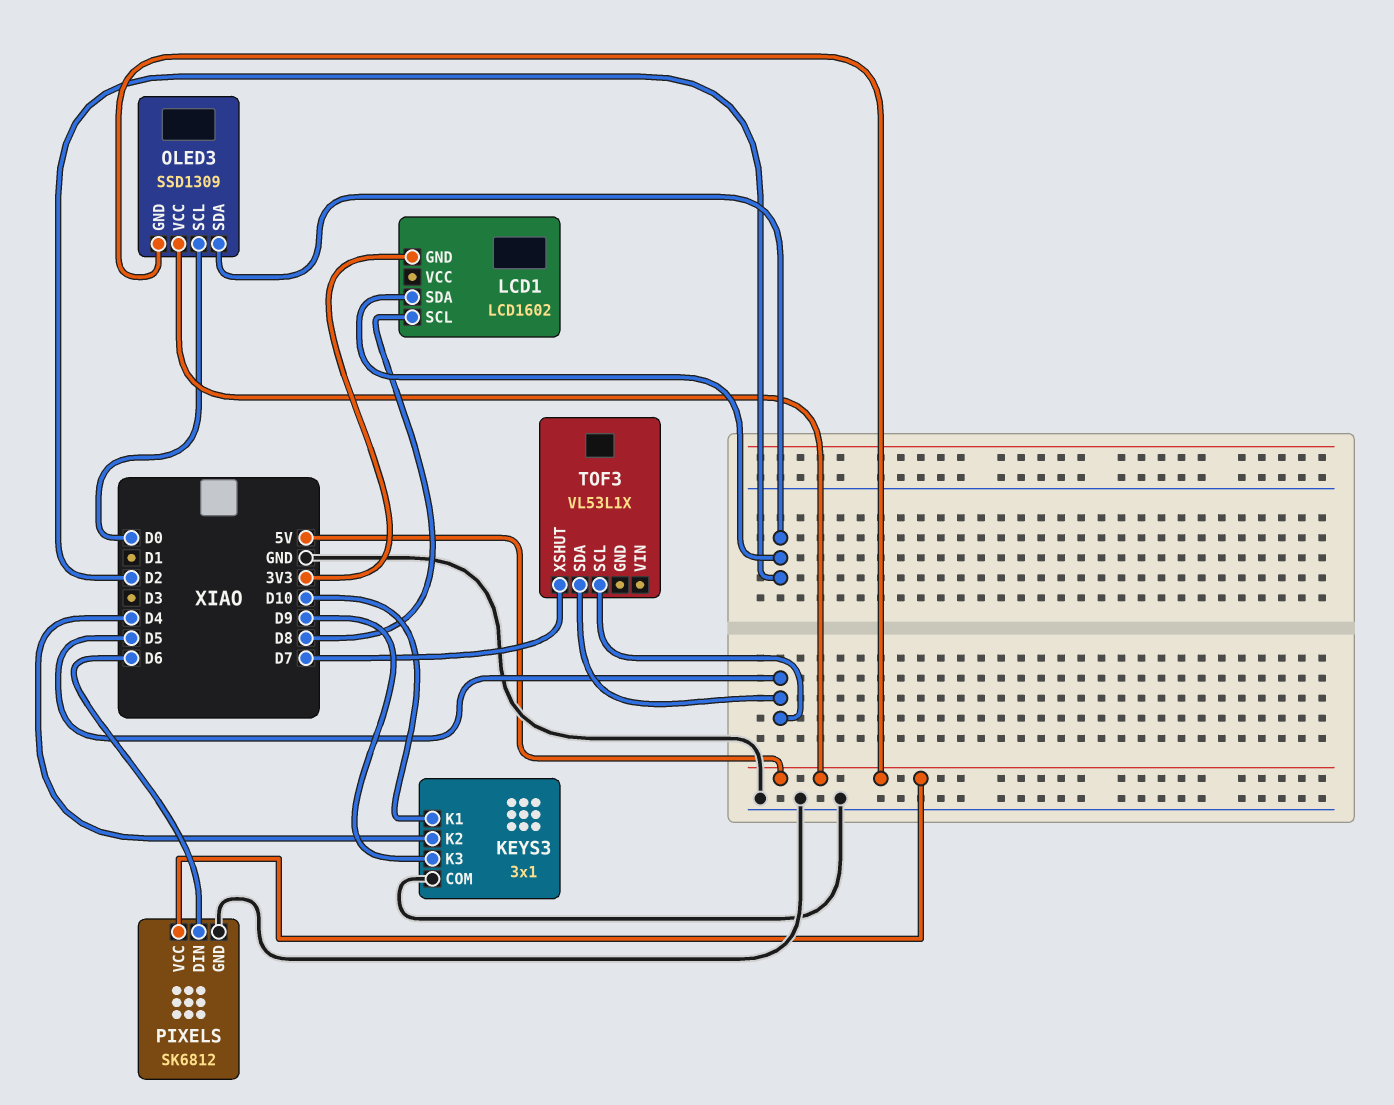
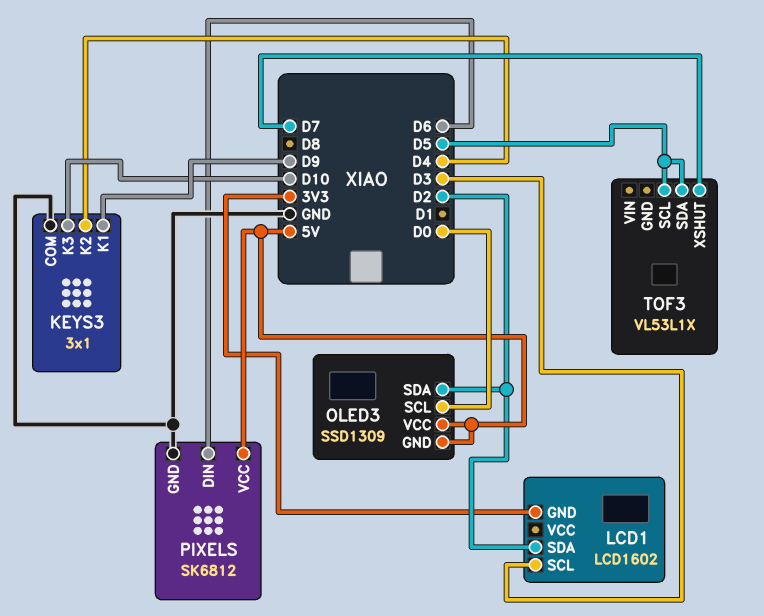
KEYS3 pin K1: D10 -> D9
KEYS3 pin K3: D9 -> D10
LCD1 pin SCL: D8 -> D3

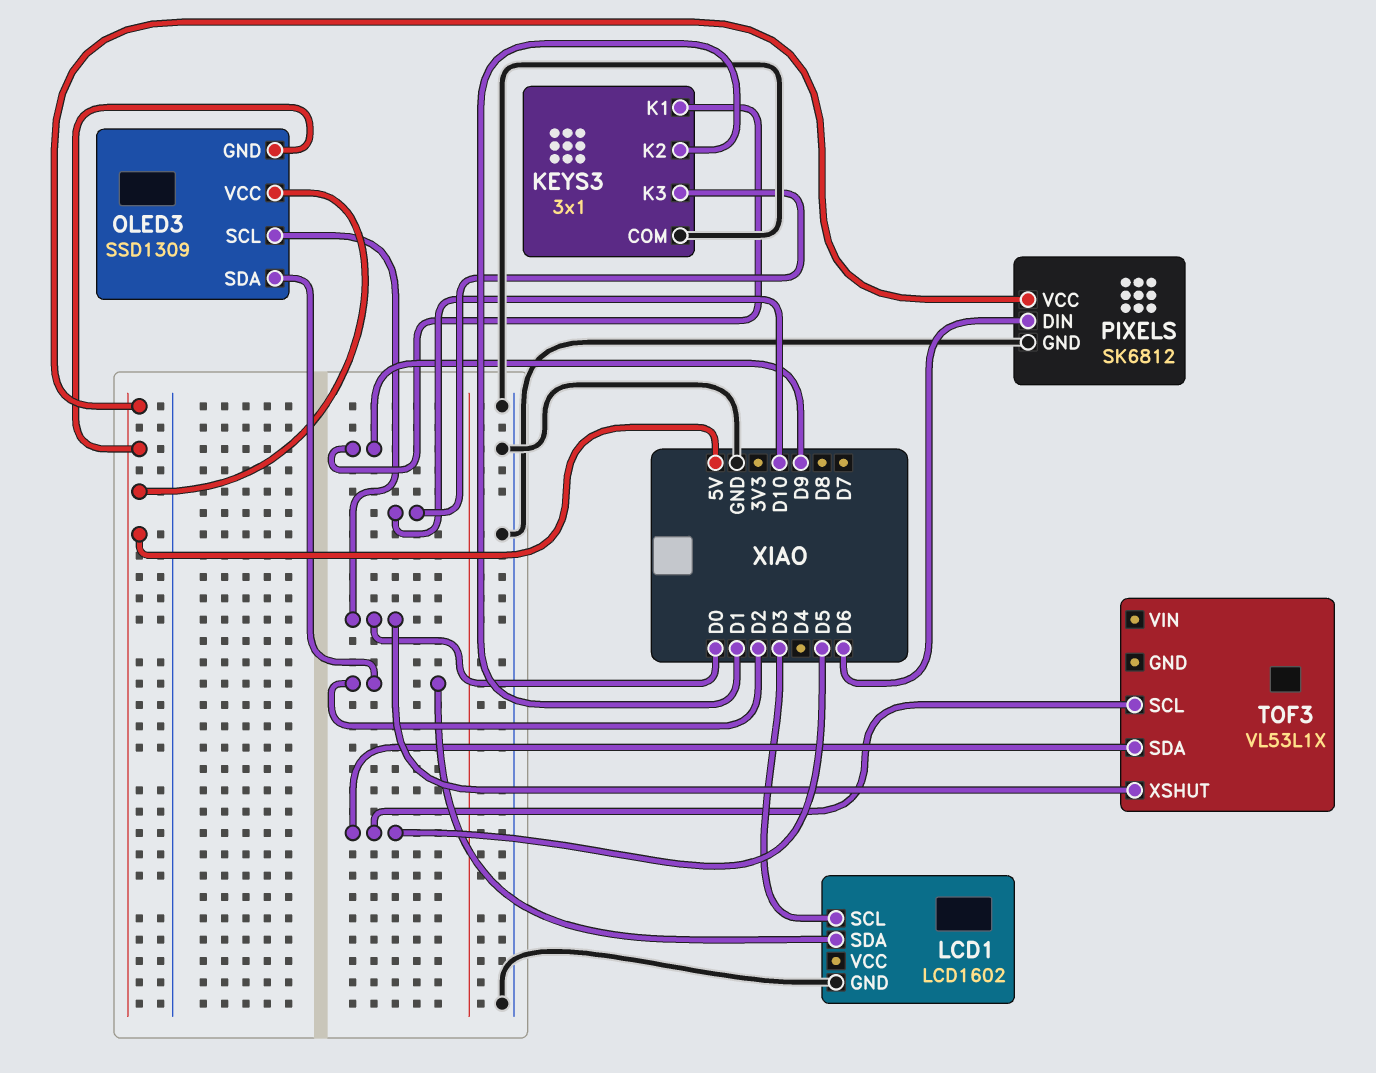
KEYS3 pin K2: D4 -> D1
LCD1 pin GND: 3V3 -> GND
TOF3 pin XSHUT: D7 -> D0

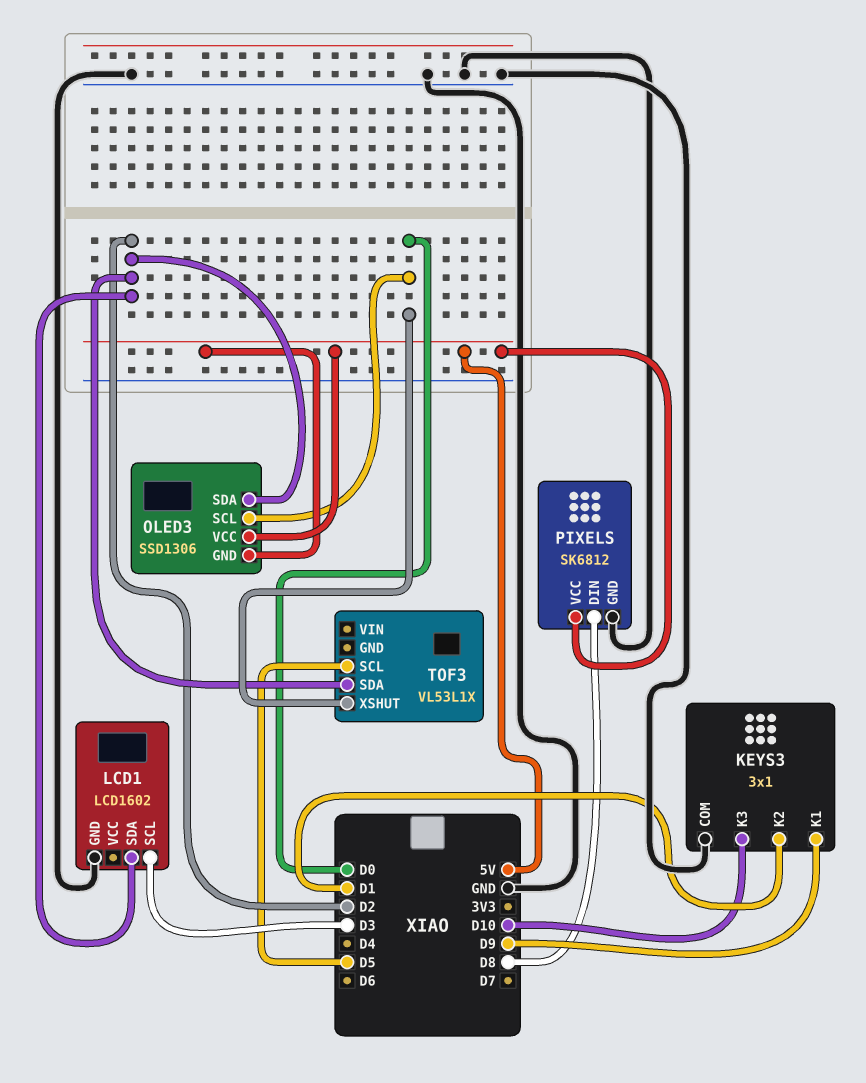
OLED3: SSD1309 -> SSD1306
PIXELS pin DIN: D6 -> D8
TOF3 pin SDA: D5 -> D2

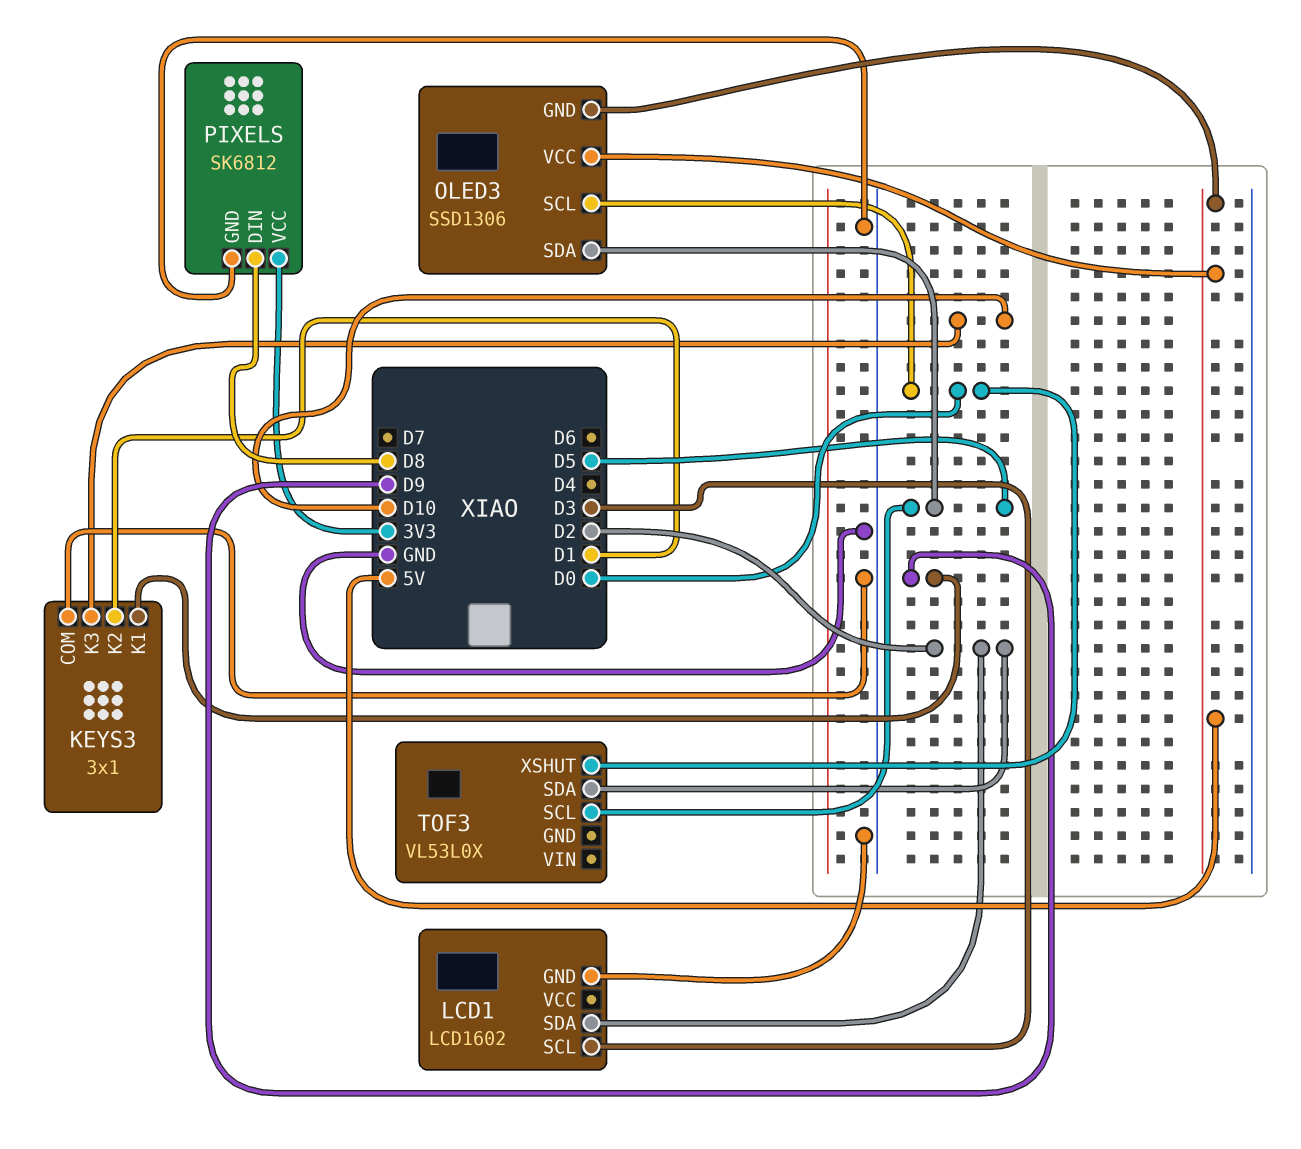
OLED3 pin SDA: D2 -> D5
PIXELS pin VCC: 5V -> 3V3
TOF3: VL53L1X -> VL53L0X

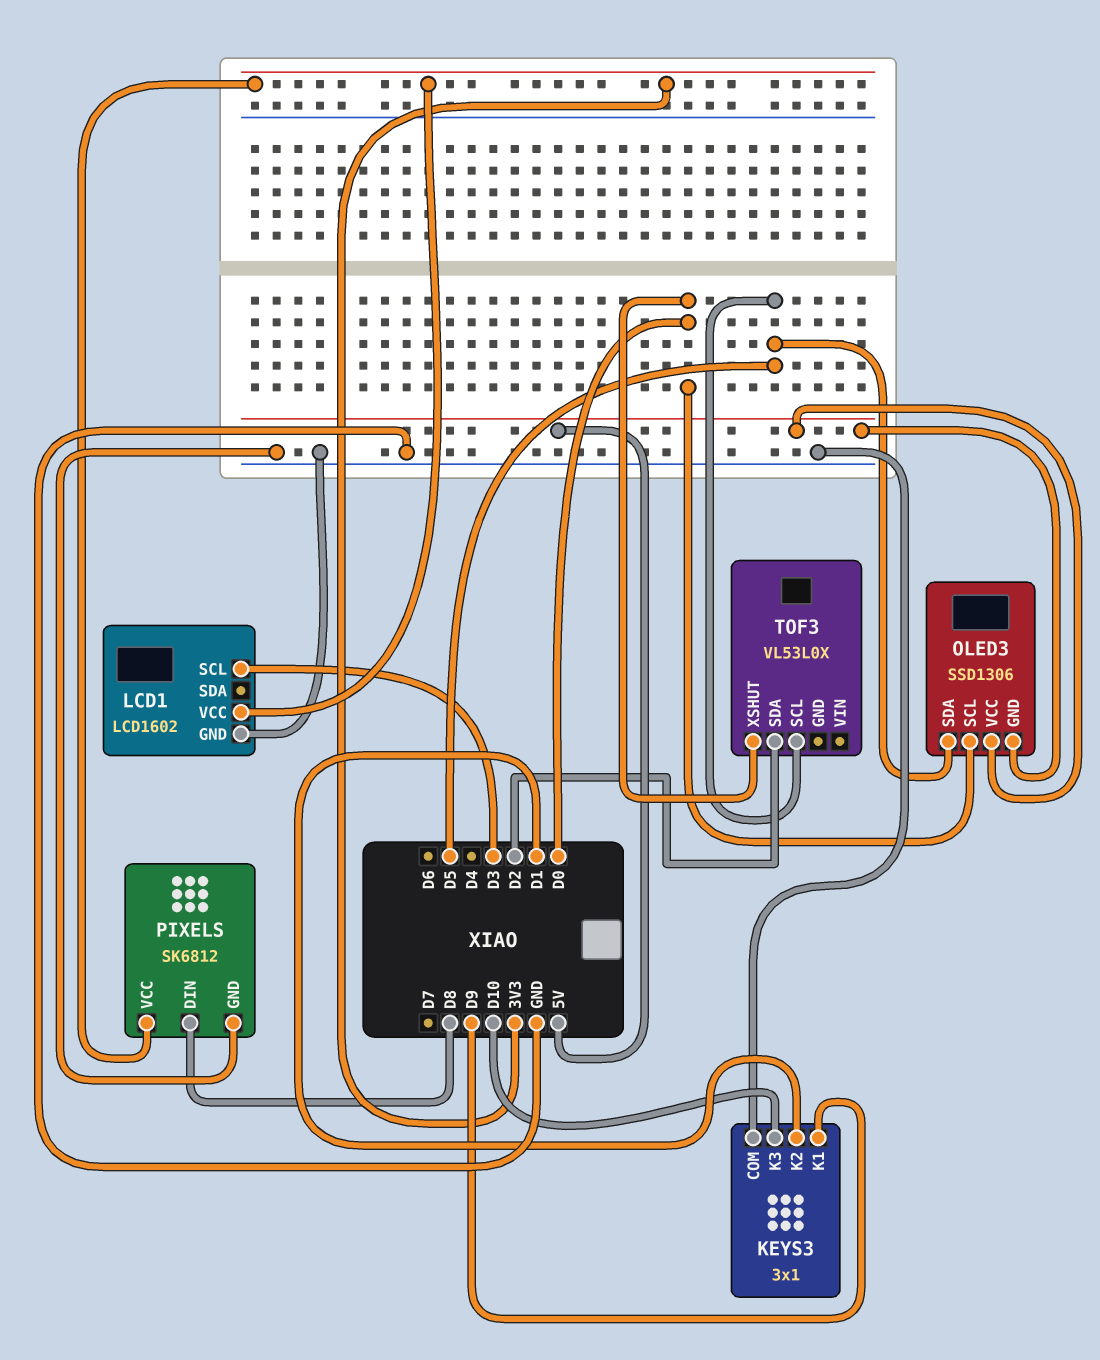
LCD1 pin SDA: D2 -> none
LCD1 pin VCC: none -> 3V3

